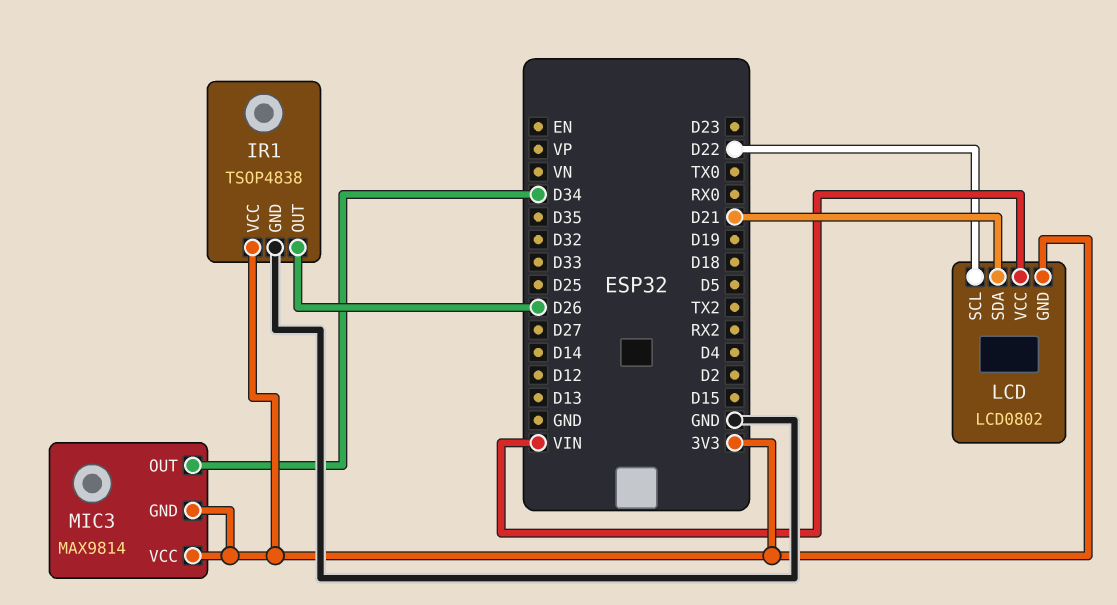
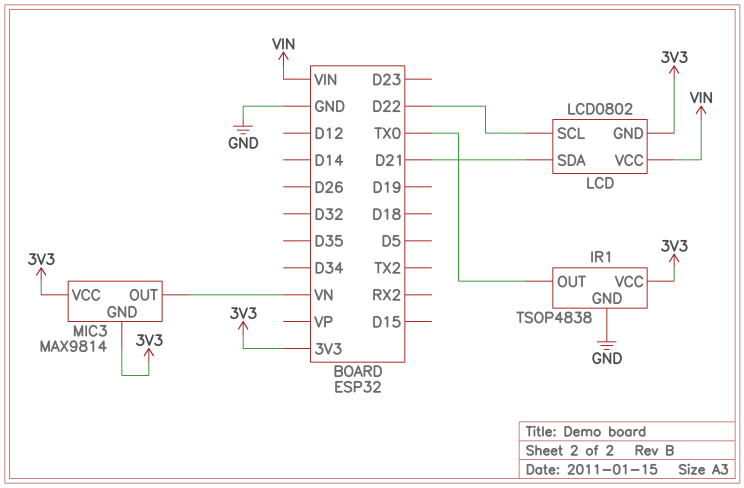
IR1 pin OUT: D26 -> TX0
MIC3 pin OUT: D34 -> VN

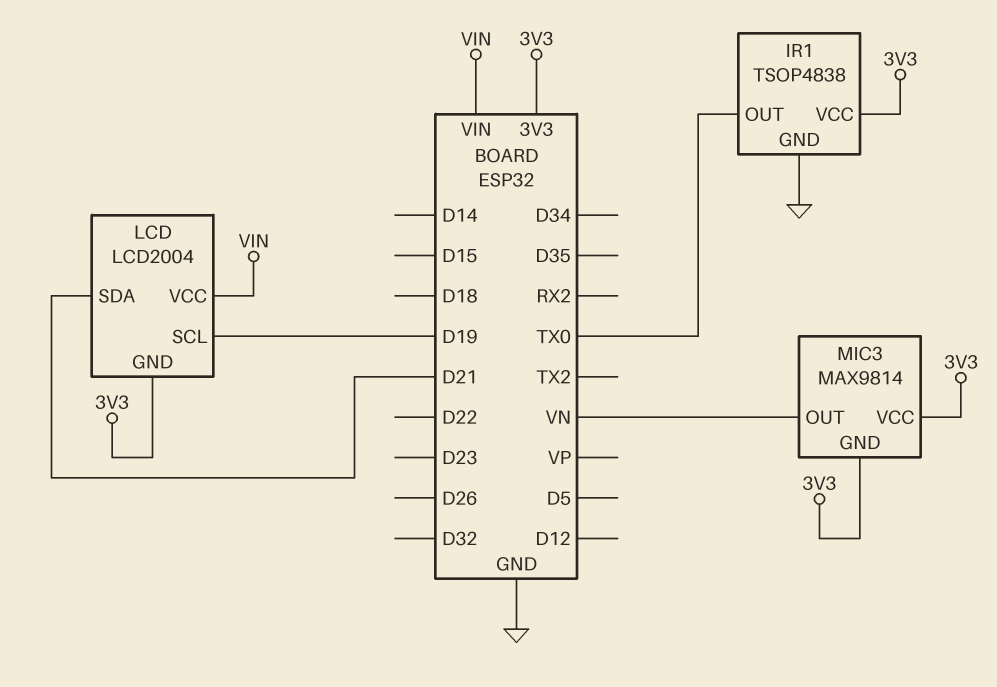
LCD: LCD0802 -> LCD2004
LCD pin SCL: D22 -> D19

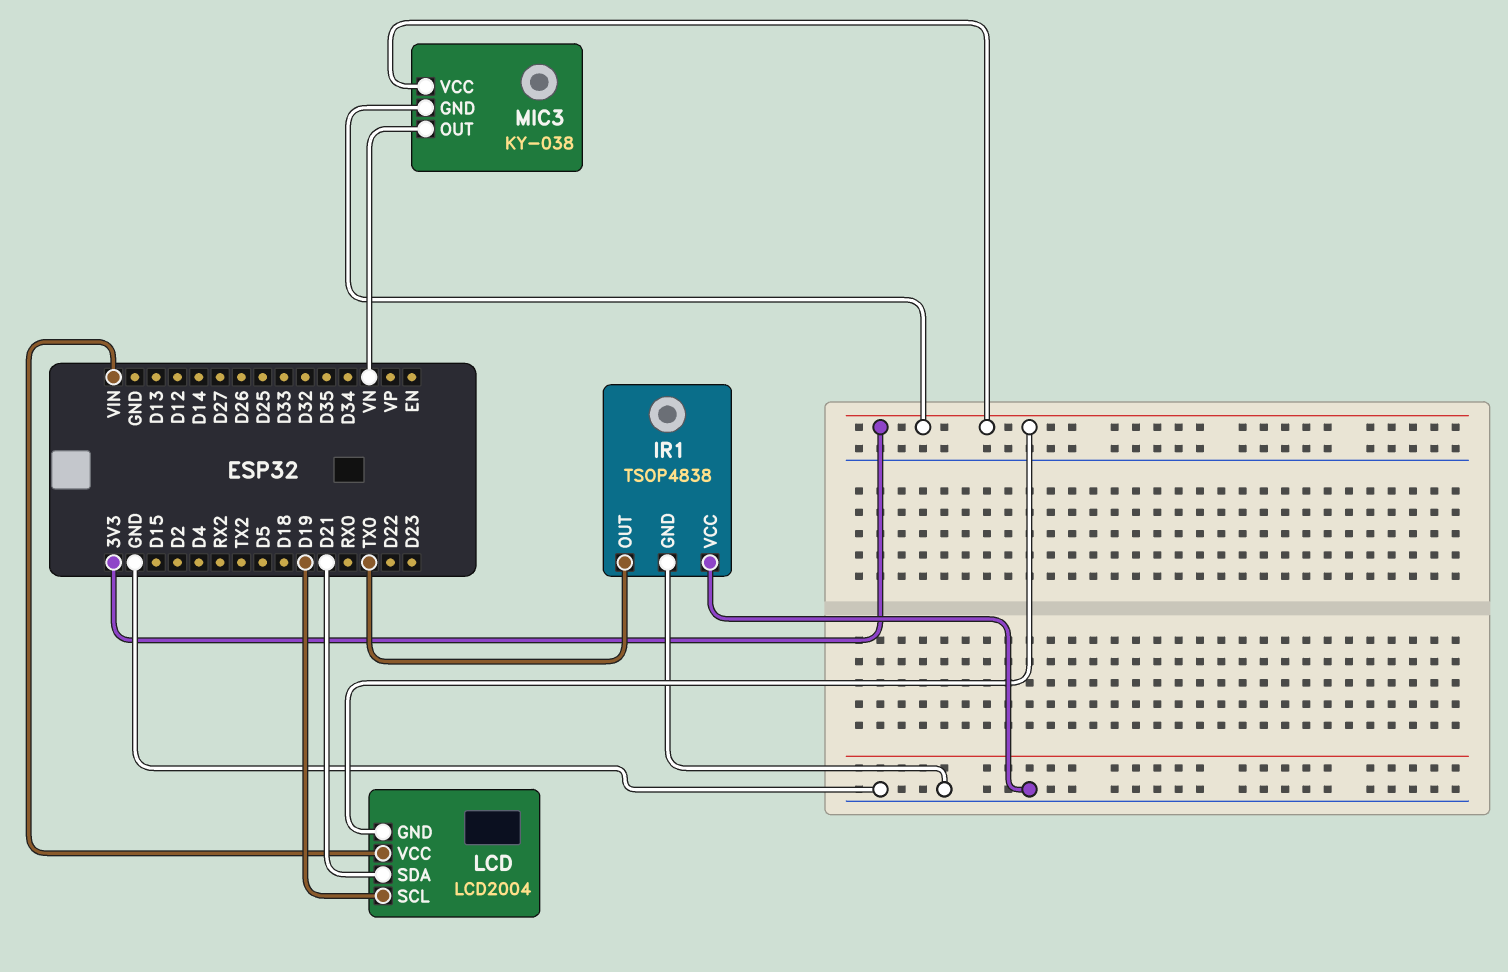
IR1 pin VCC: 3V3 -> GND
MIC3: MAX9814 -> KY-038

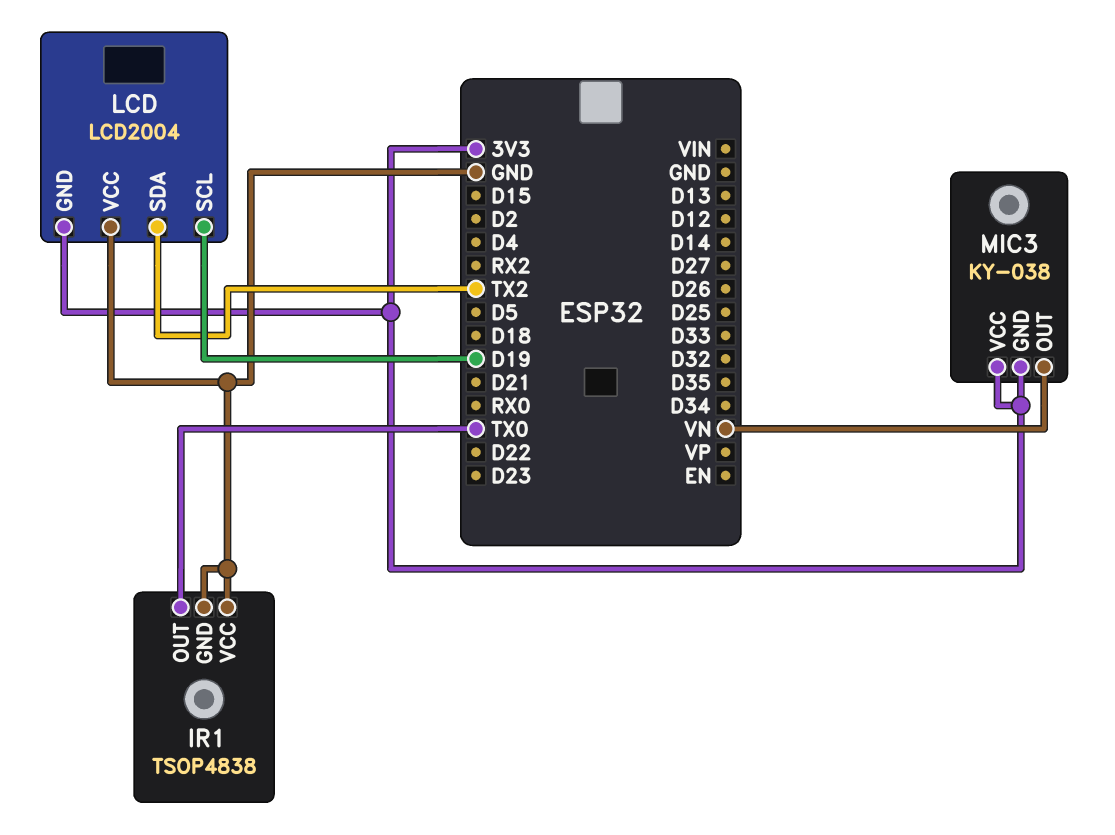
LCD pin SDA: D21 -> TX2
LCD pin VCC: VIN -> GND

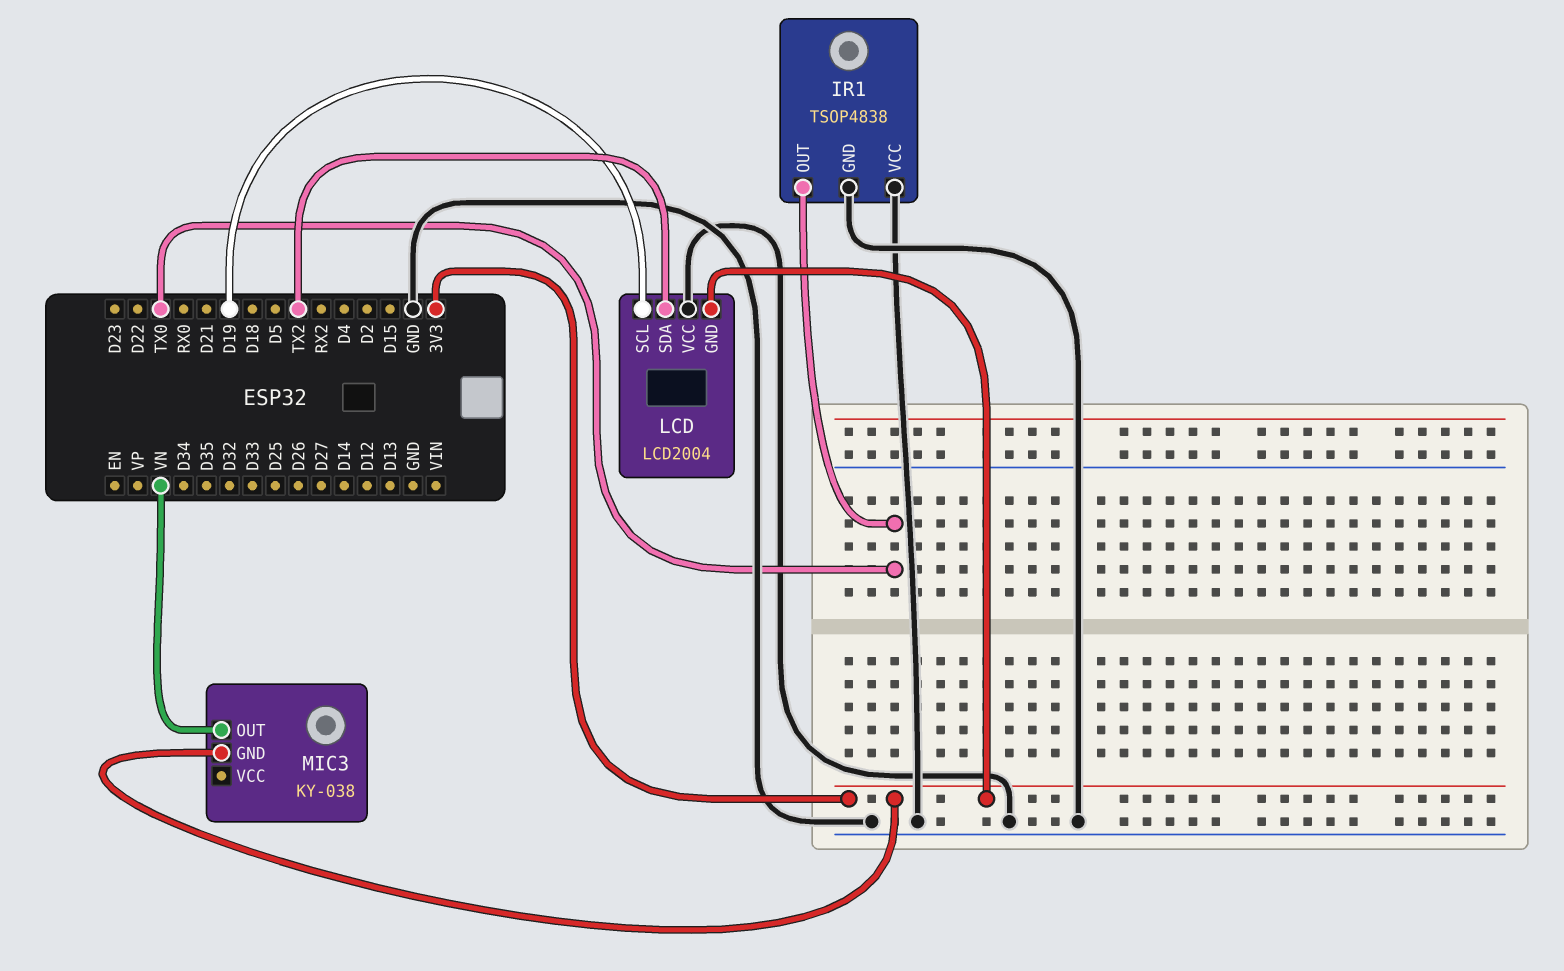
MIC3 pin VCC: 3V3 -> none

